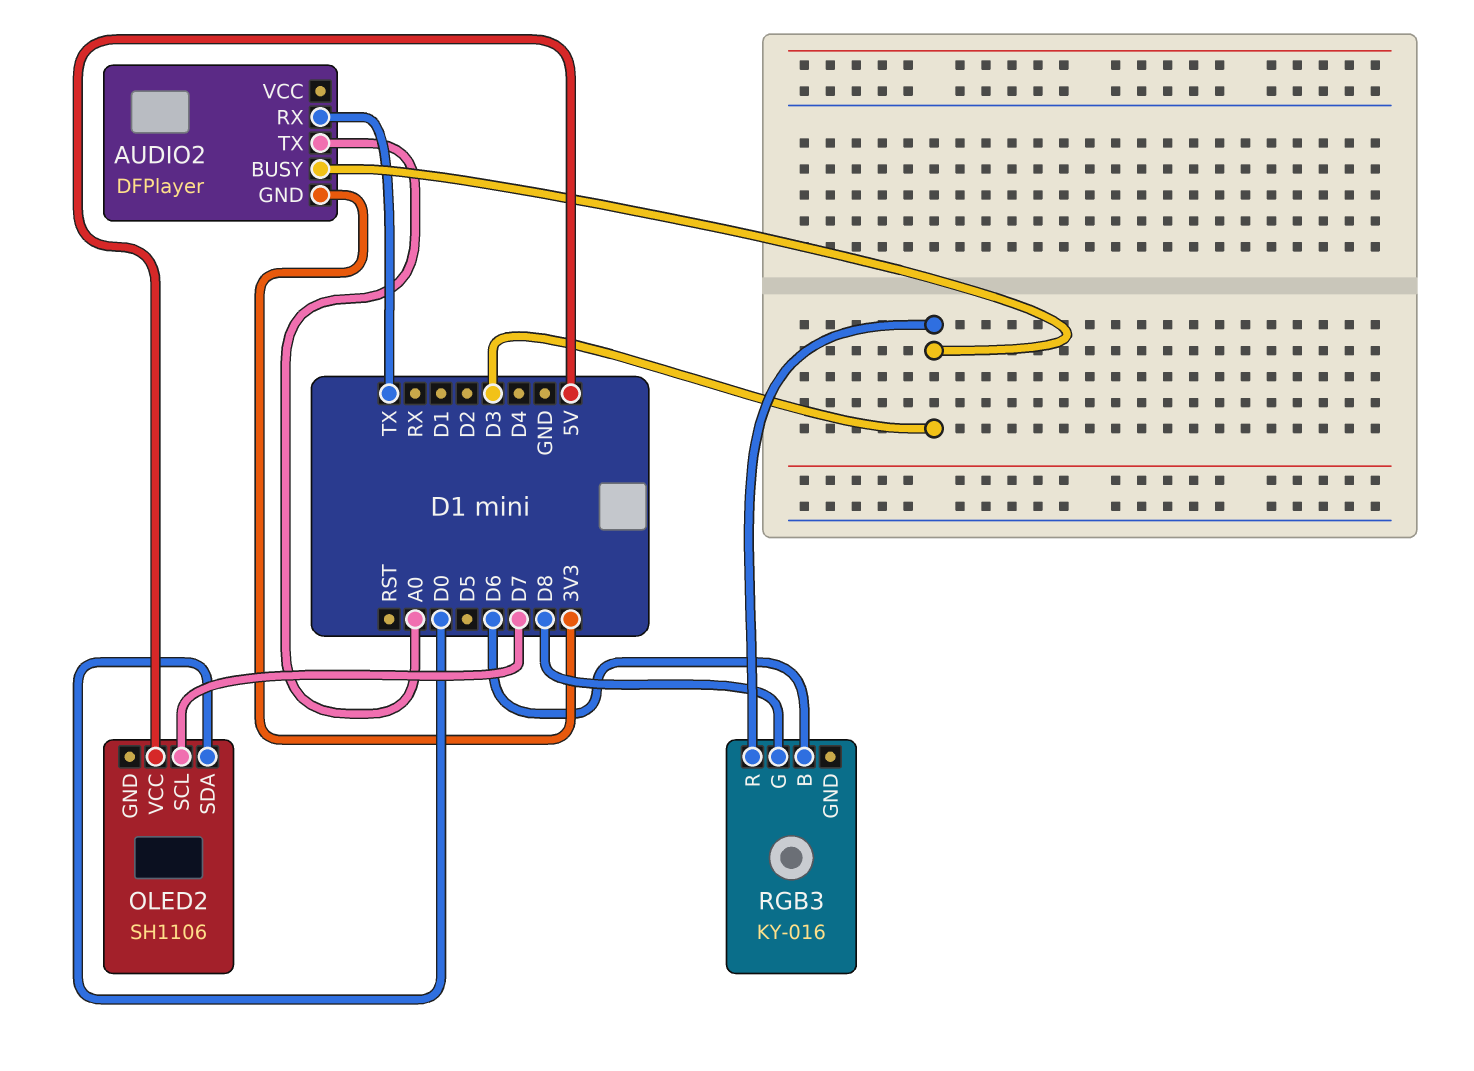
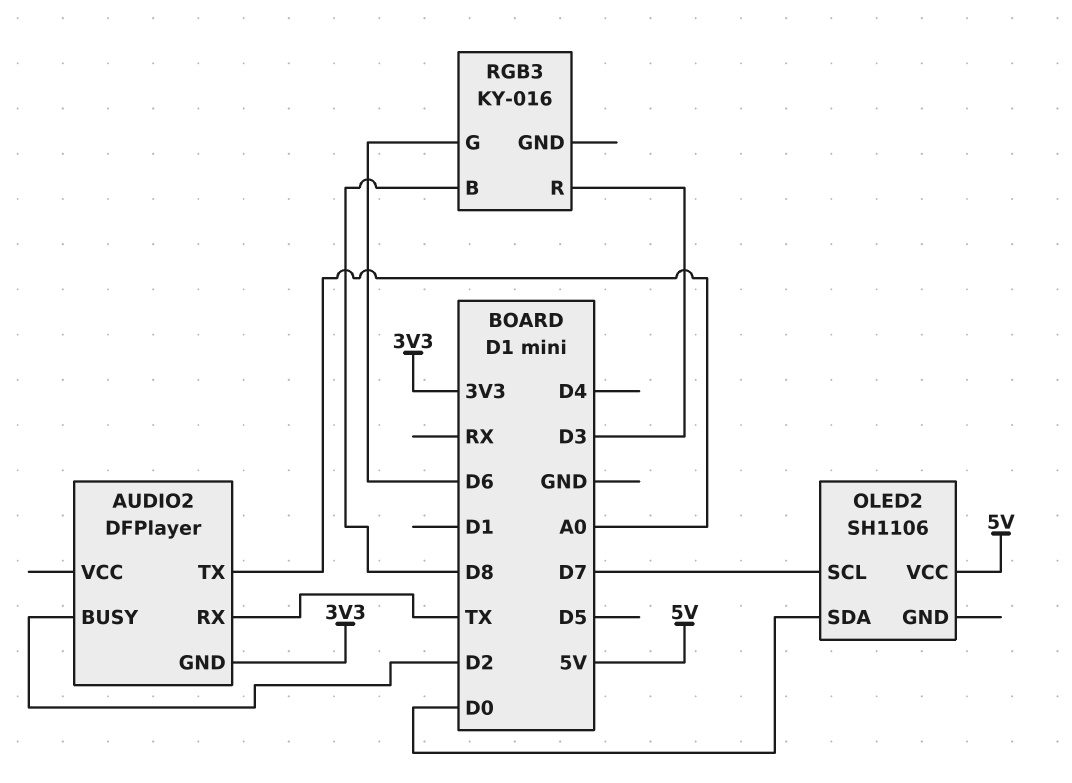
AUDIO2 pin BUSY: D3 -> D2
RGB3 pin B: D6 -> D8
RGB3 pin G: D8 -> D6

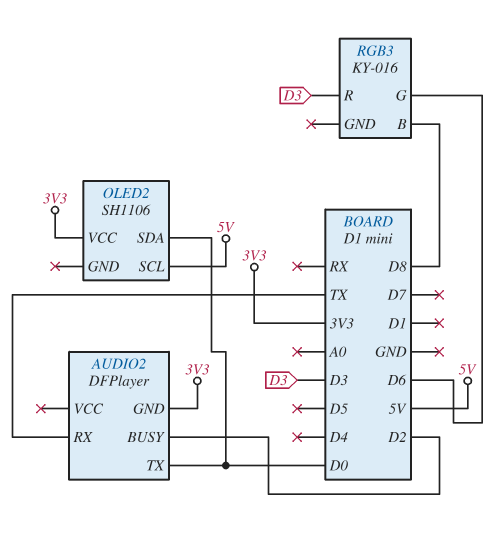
AUDIO2 pin TX: A0 -> D0
OLED2 pin SCL: D7 -> 5V
OLED2 pin VCC: 5V -> 3V3

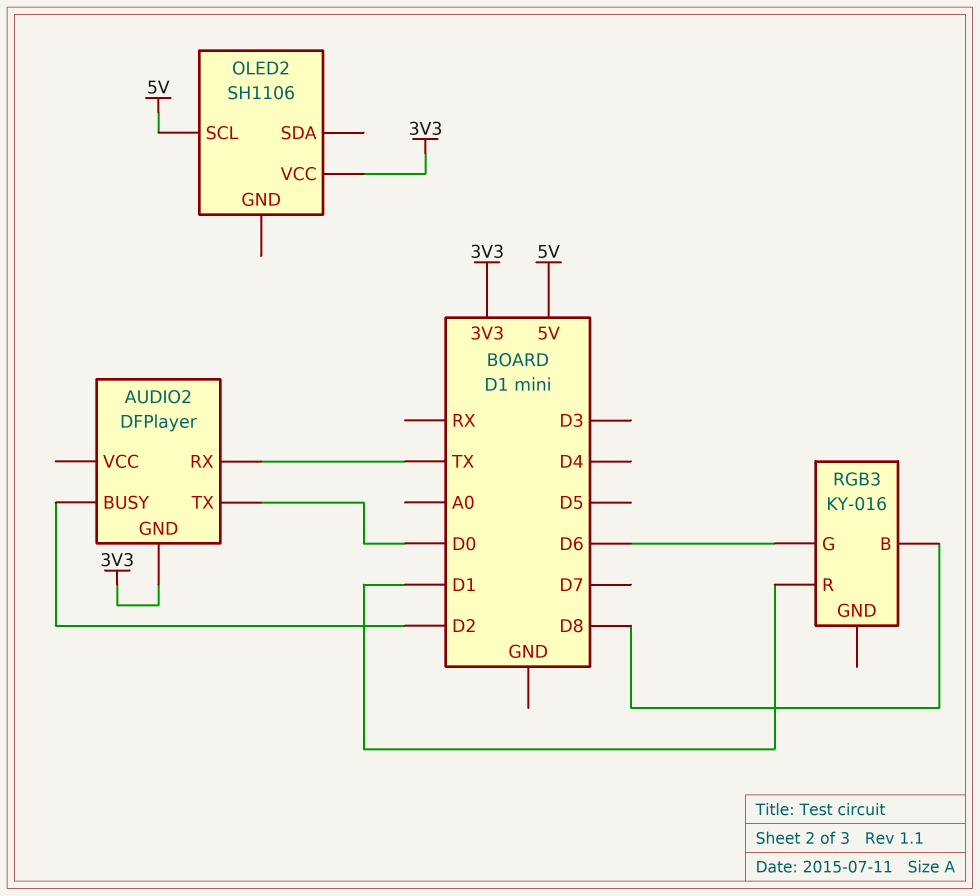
OLED2 pin SDA: D0 -> none
RGB3 pin R: D3 -> D1

